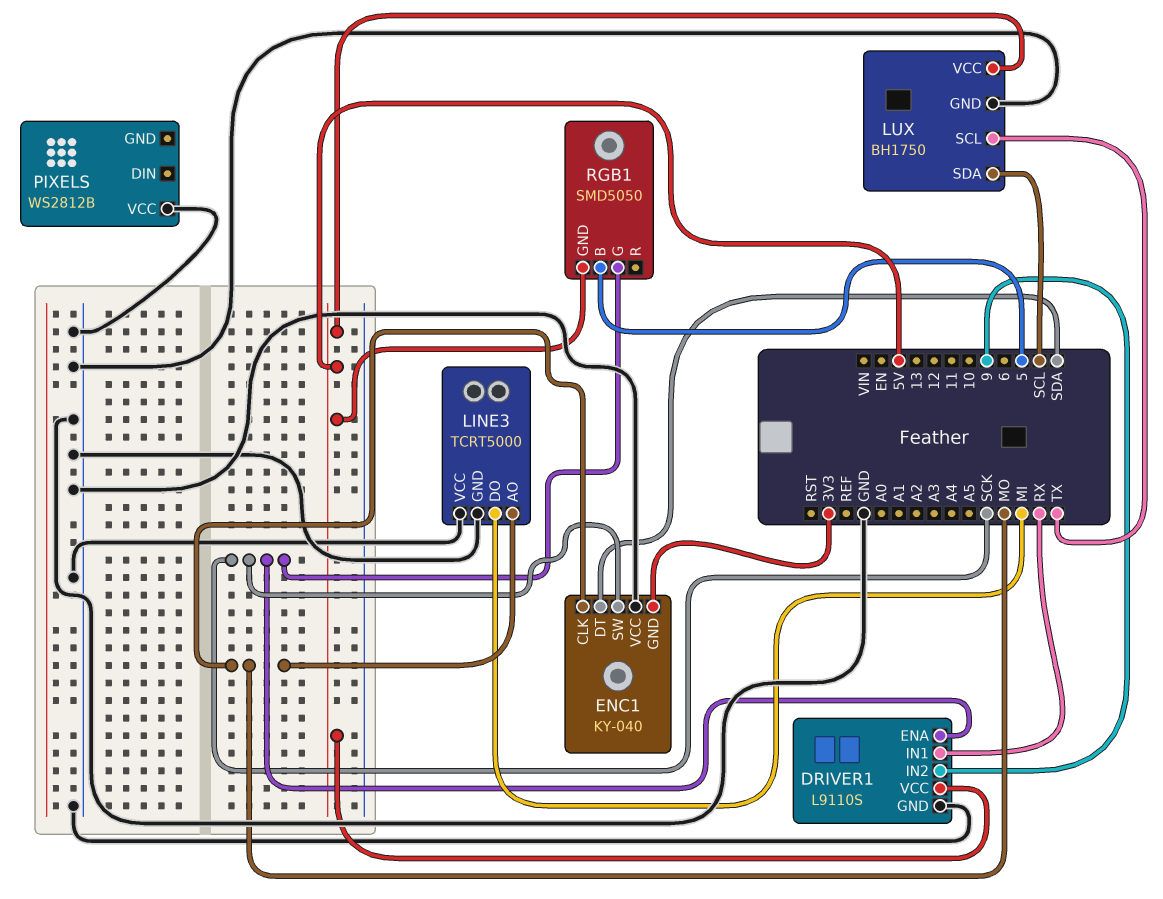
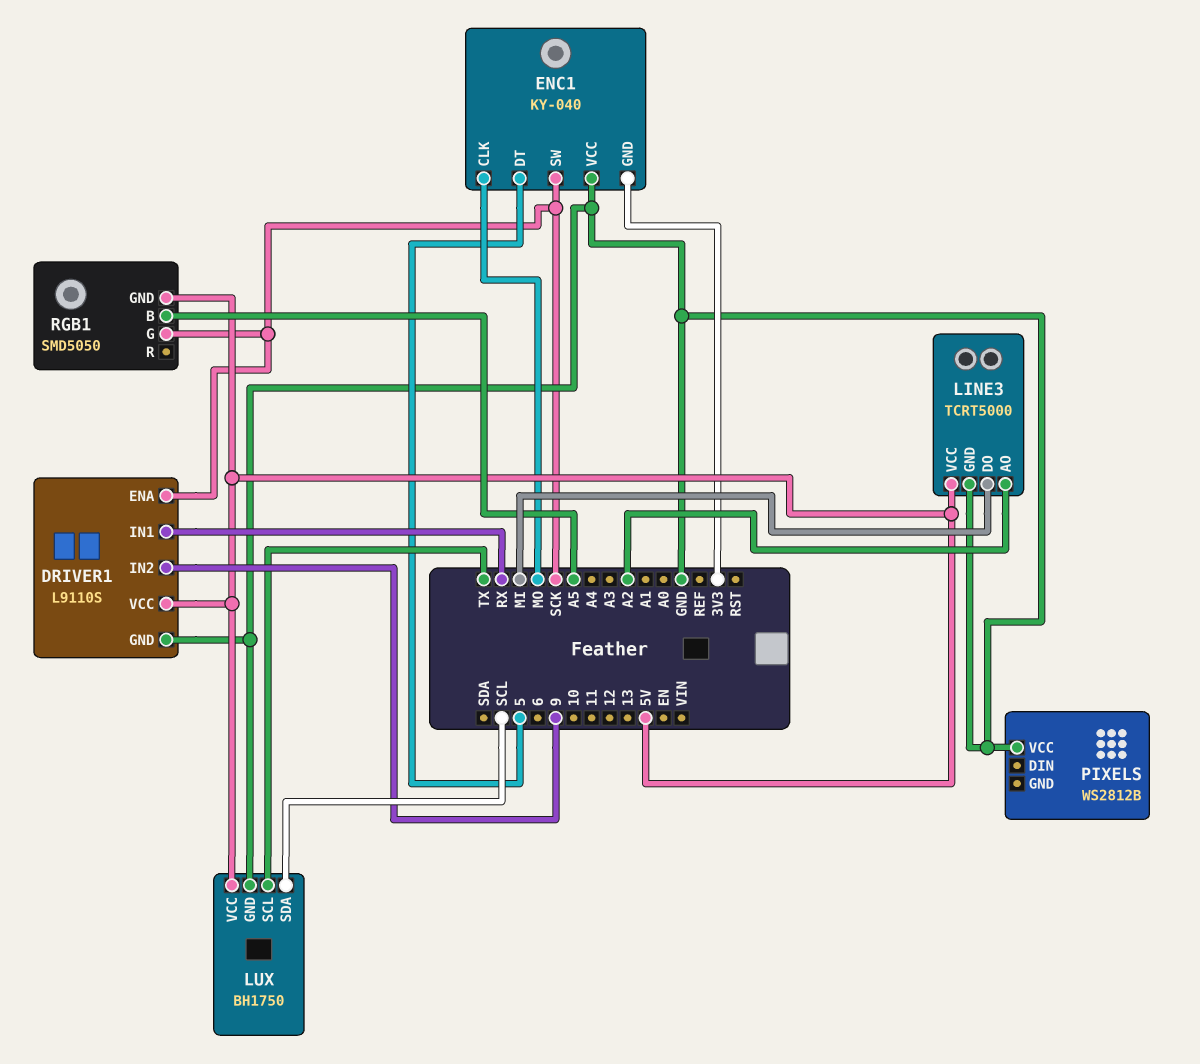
ENC1 pin DT: SDA -> 5
LINE3 pin AO: MO -> A2
LINE3 pin VCC: GND -> 5V
RGB1 pin B: 5 -> A5

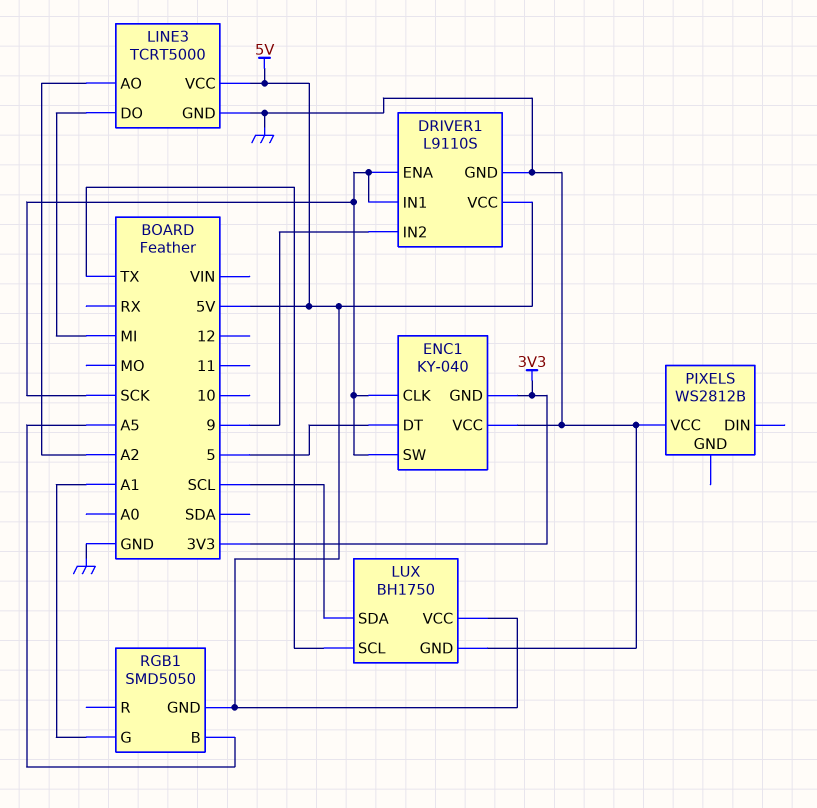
DRIVER1 pin IN1: RX -> SCK
ENC1 pin CLK: MO -> SCK
RGB1 pin G: SCK -> A1

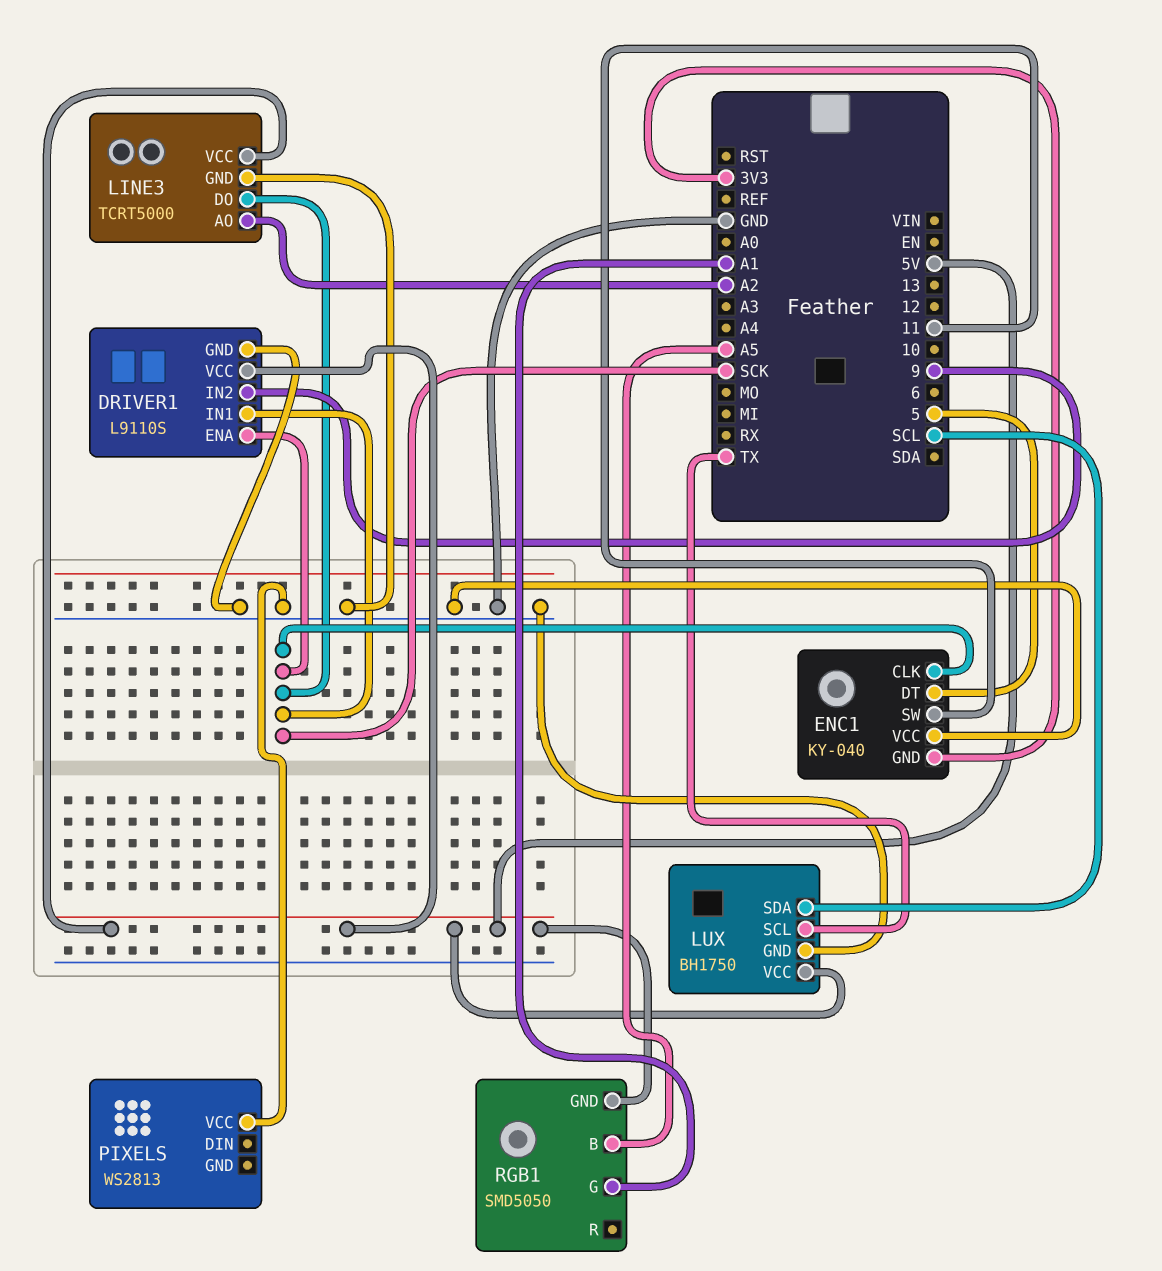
ENC1 pin SW: SCK -> 11
LINE3 pin DO: MI -> SCK
PIXELS: WS2812B -> WS2813

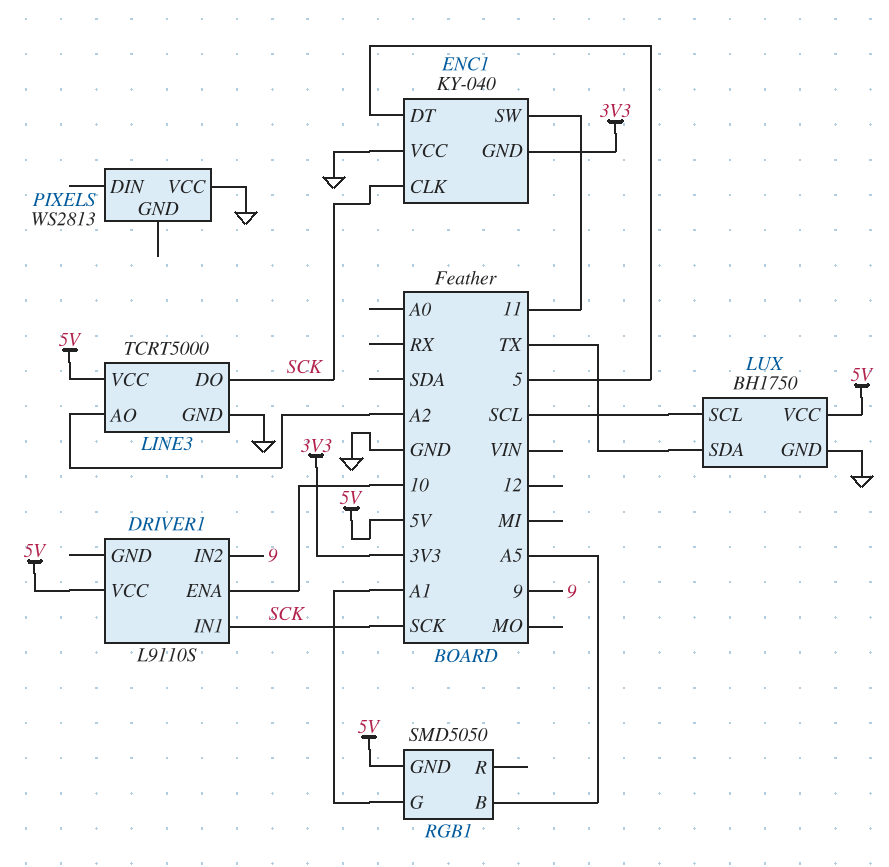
DRIVER1 pin ENA: SCK -> 10
DRIVER1 pin GND: GND -> none
LUX pin SCL: TX -> SCL
LUX pin SDA: SCL -> TX

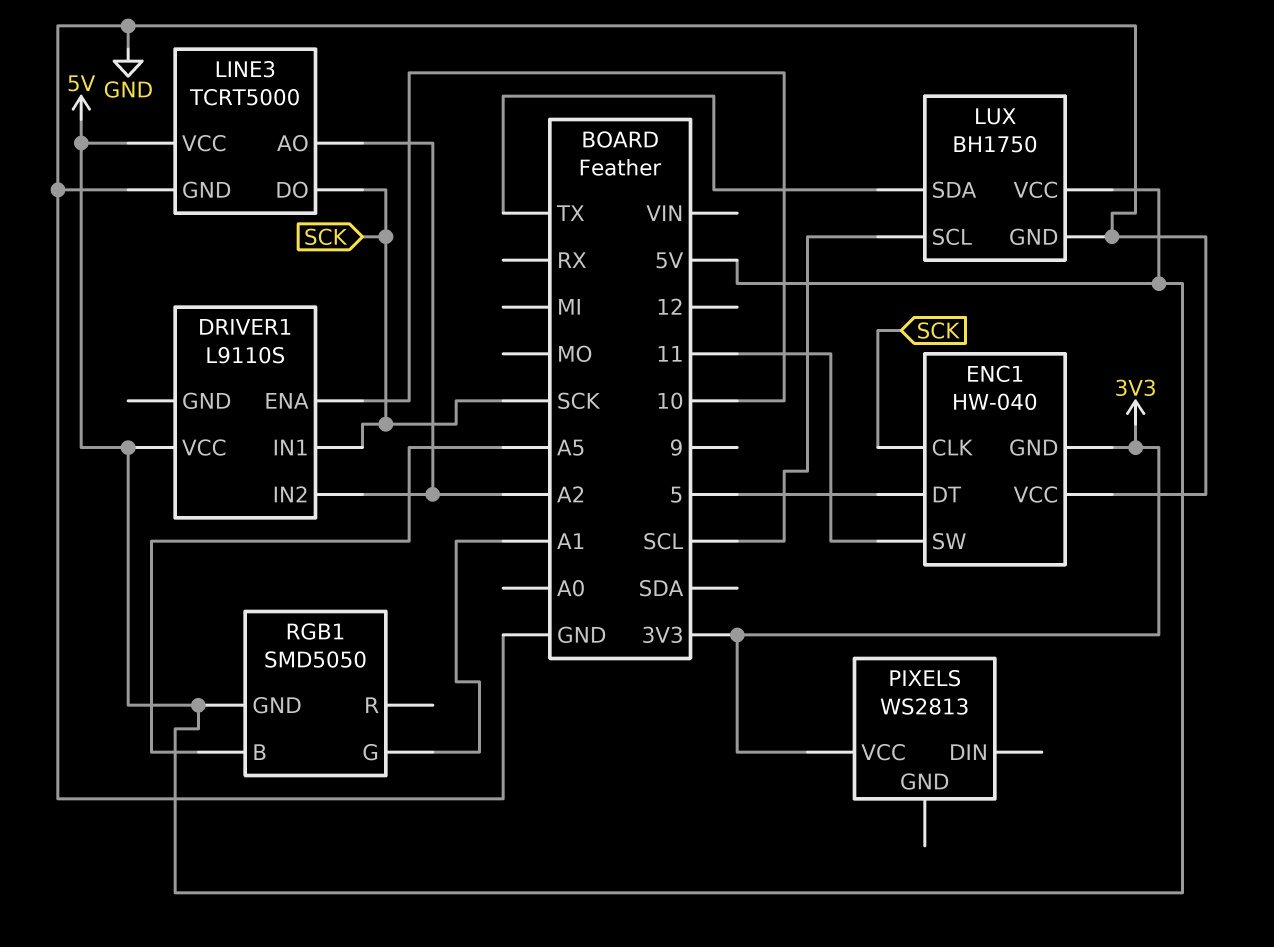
DRIVER1 pin IN2: 9 -> A2
ENC1: KY-040 -> HW-040
PIXELS pin VCC: GND -> 3V3

